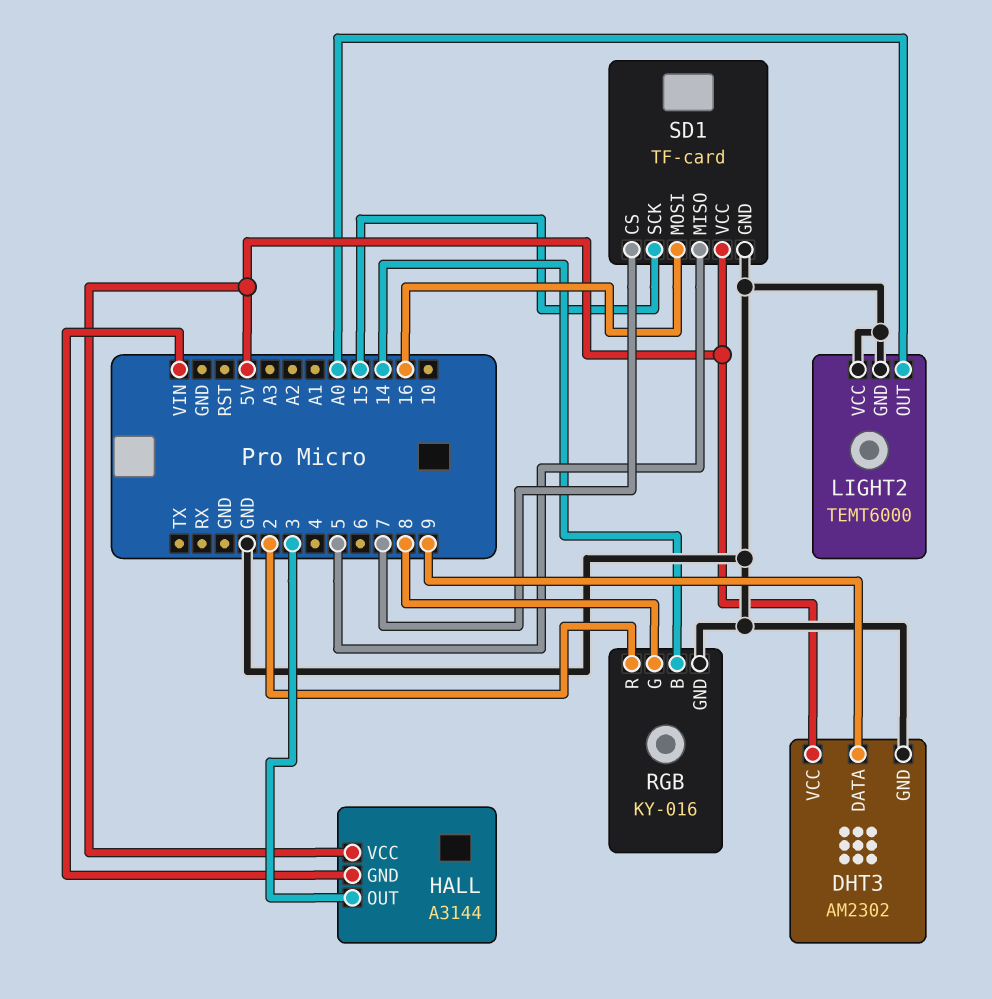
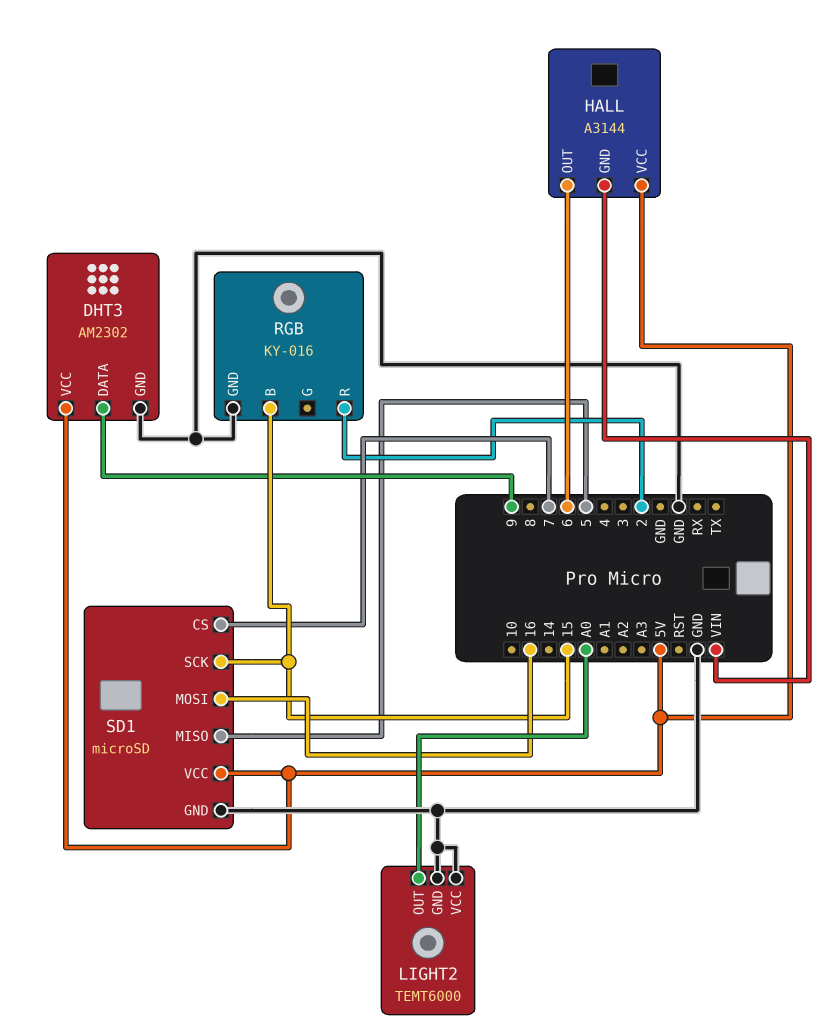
HALL pin OUT: 3 -> 6
RGB pin B: 14 -> 15
RGB pin G: 8 -> none
SD1: TF-card -> microSD

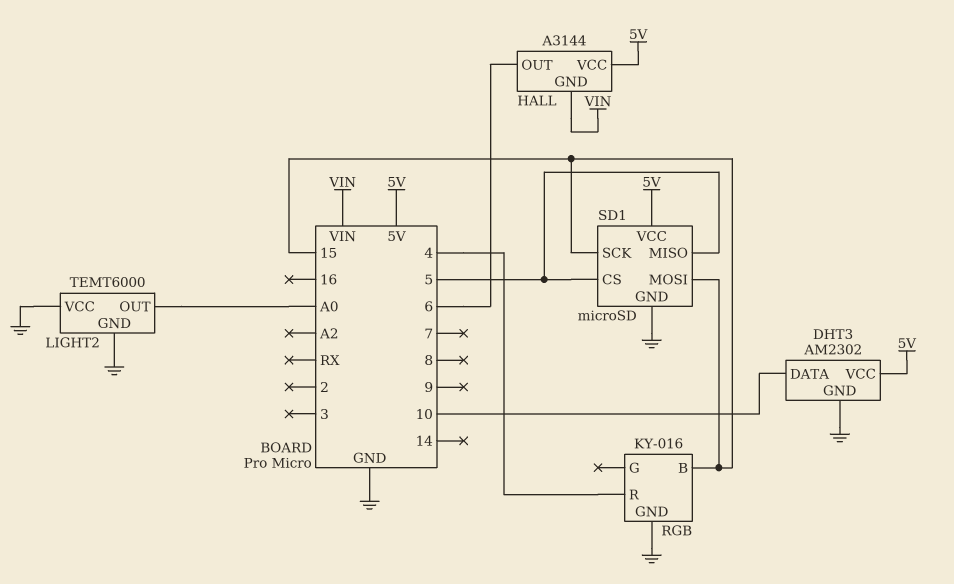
DHT3 pin DATA: 9 -> 10
RGB pin R: 2 -> 4
SD1 pin CS: 7 -> 5
SD1 pin MOSI: 16 -> 15

